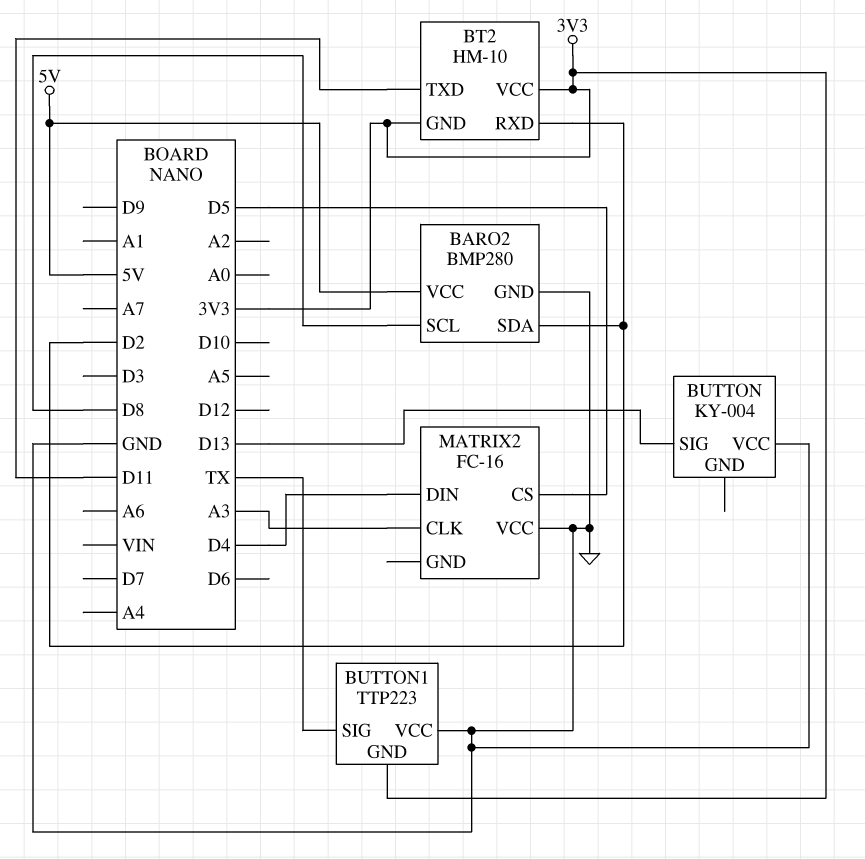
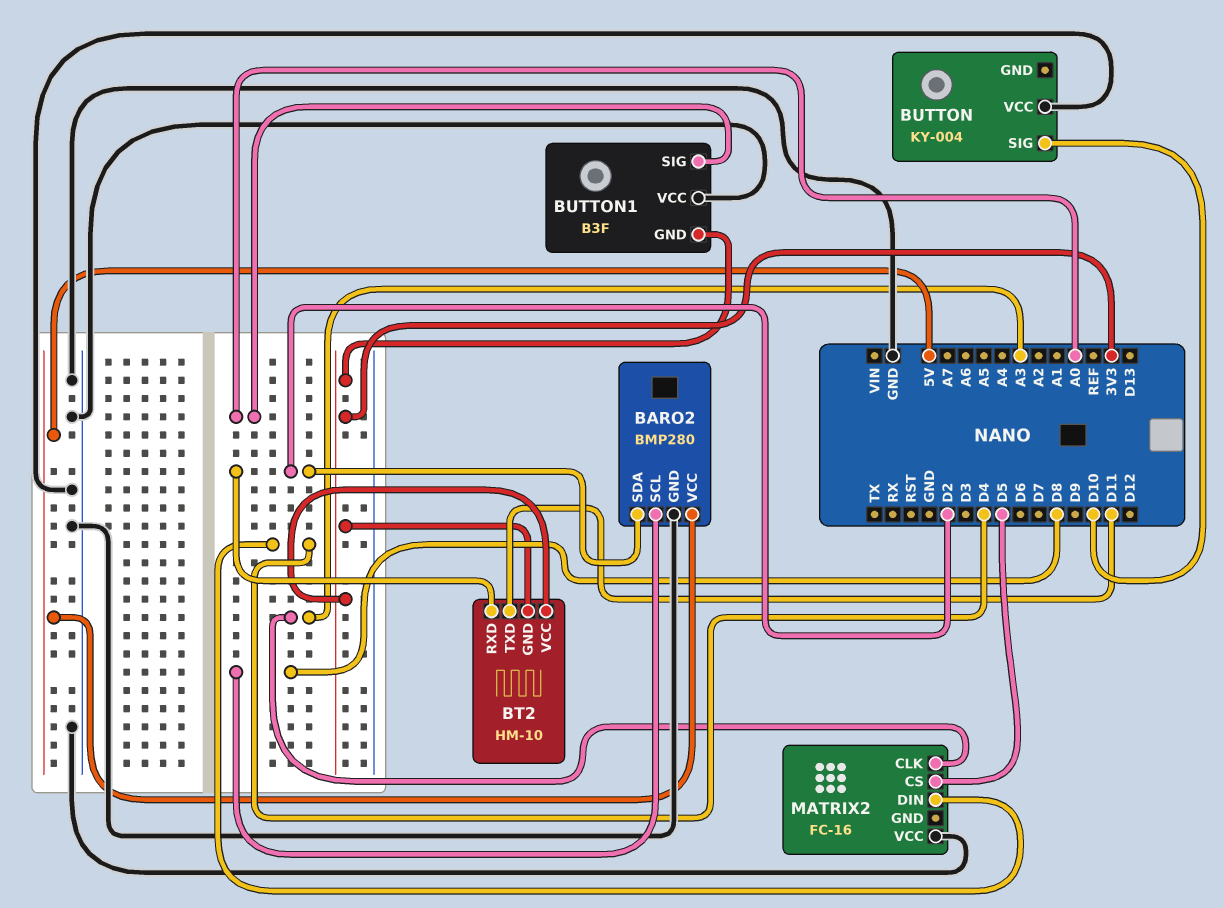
BUTTON pin SIG: D13 -> D10
BUTTON1: TTP223 -> B3F
BUTTON1 pin SIG: TX -> A0

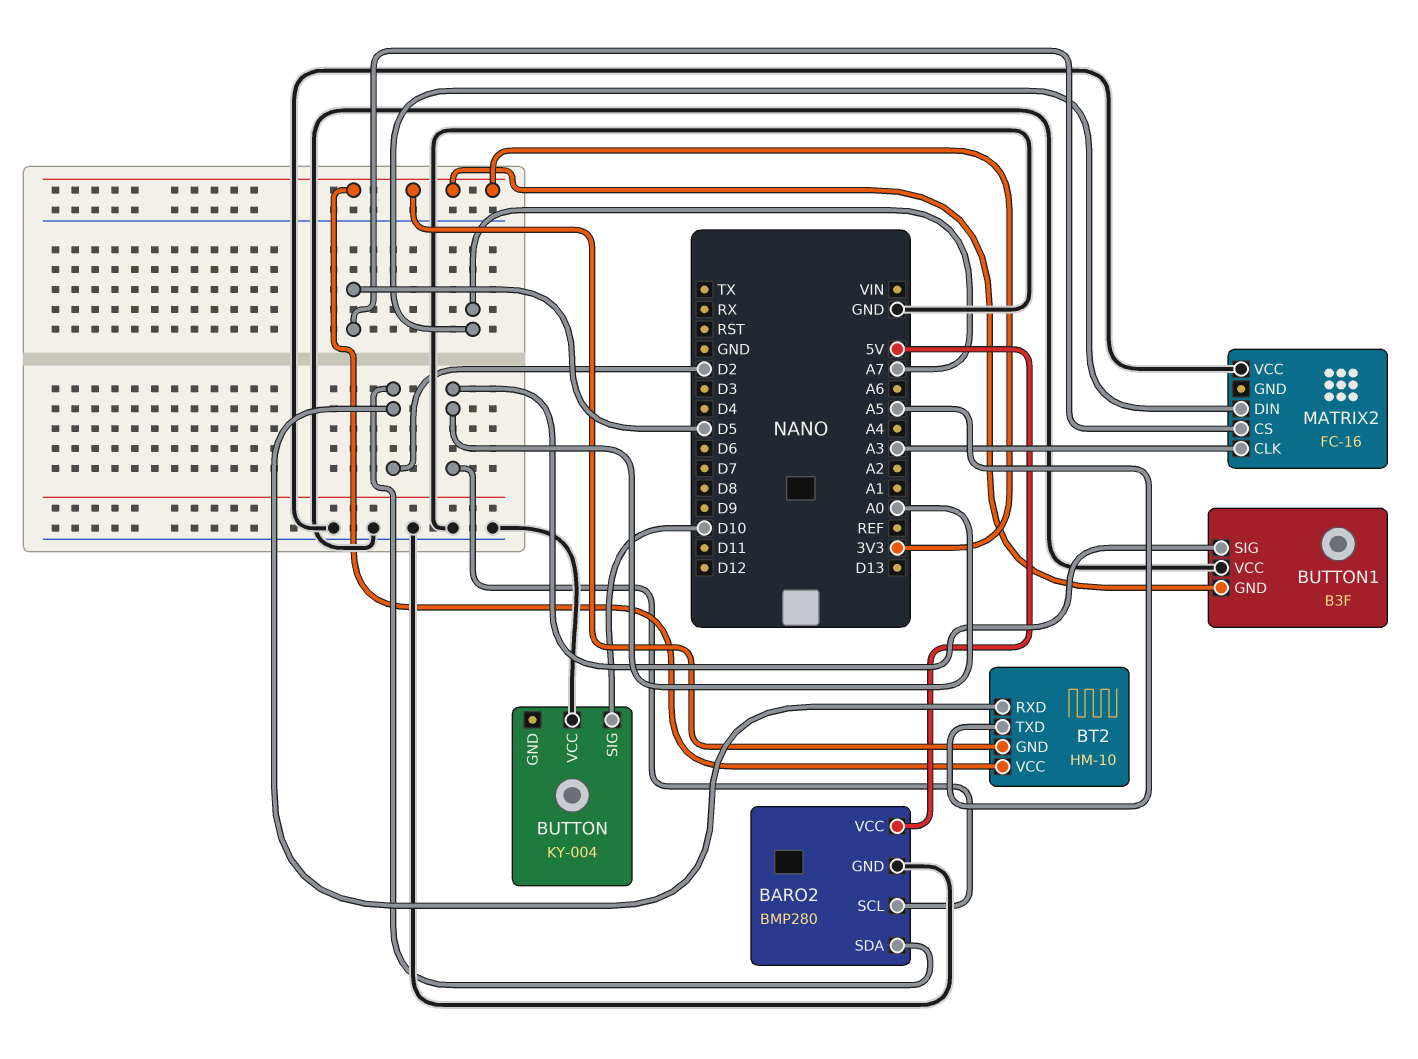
BARO2 pin SCL: D8 -> A0
BT2 pin TXD: D11 -> A5
MATRIX2 pin DIN: D4 -> A7

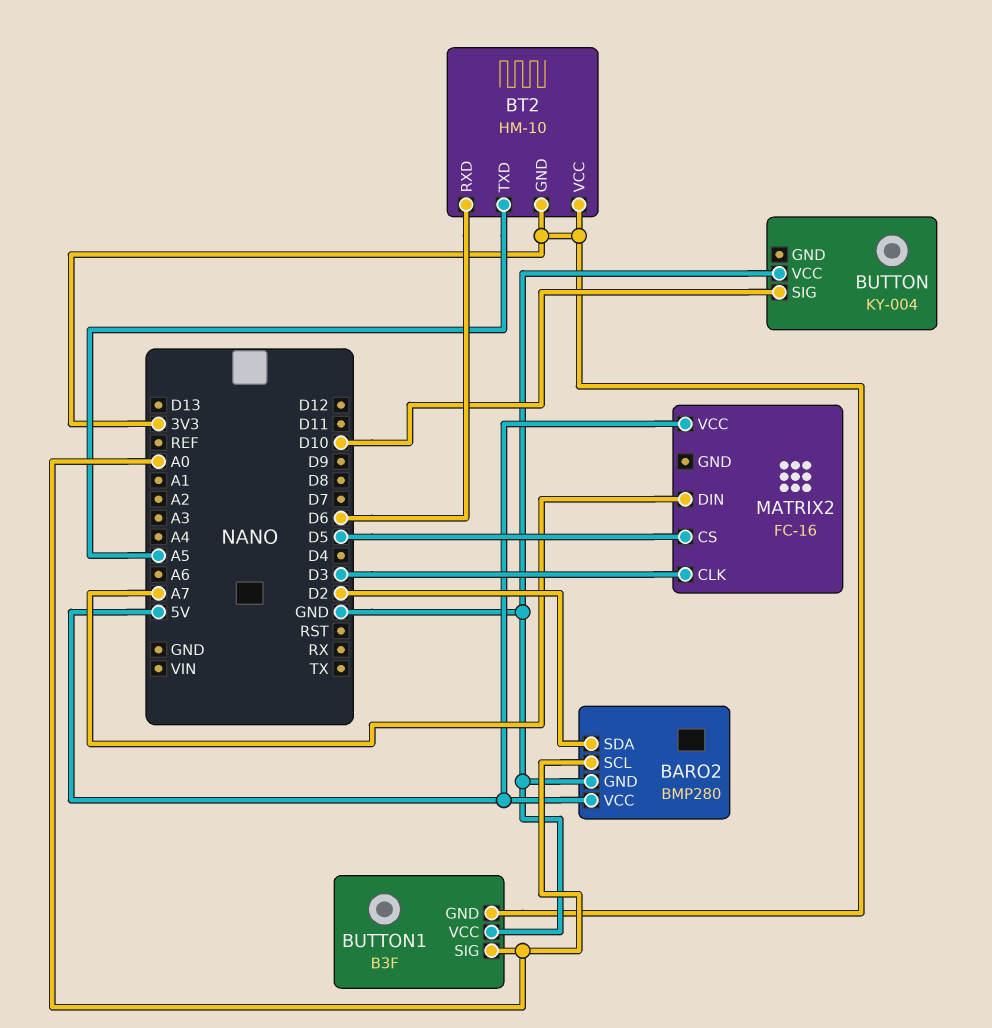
BT2 pin RXD: D2 -> D6
MATRIX2 pin CLK: A3 -> D3
MATRIX2 pin VCC: GND -> 5V

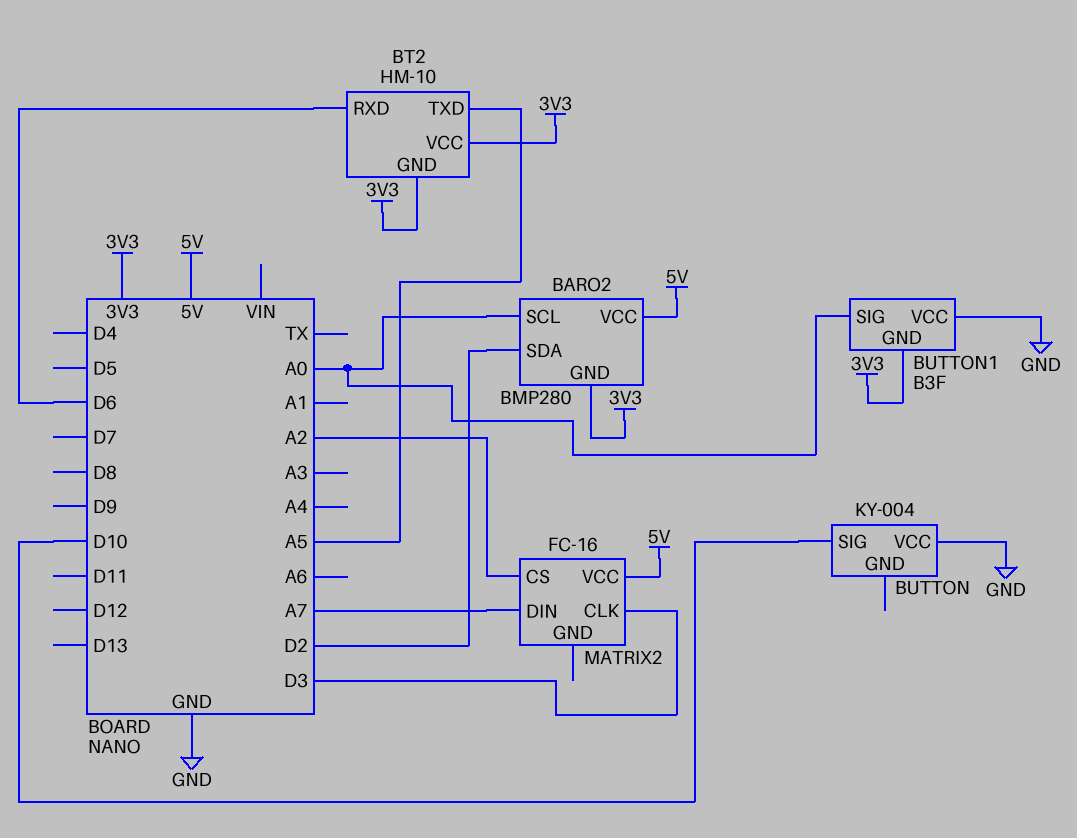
BARO2 pin GND: GND -> 3V3
MATRIX2 pin CS: D5 -> A2

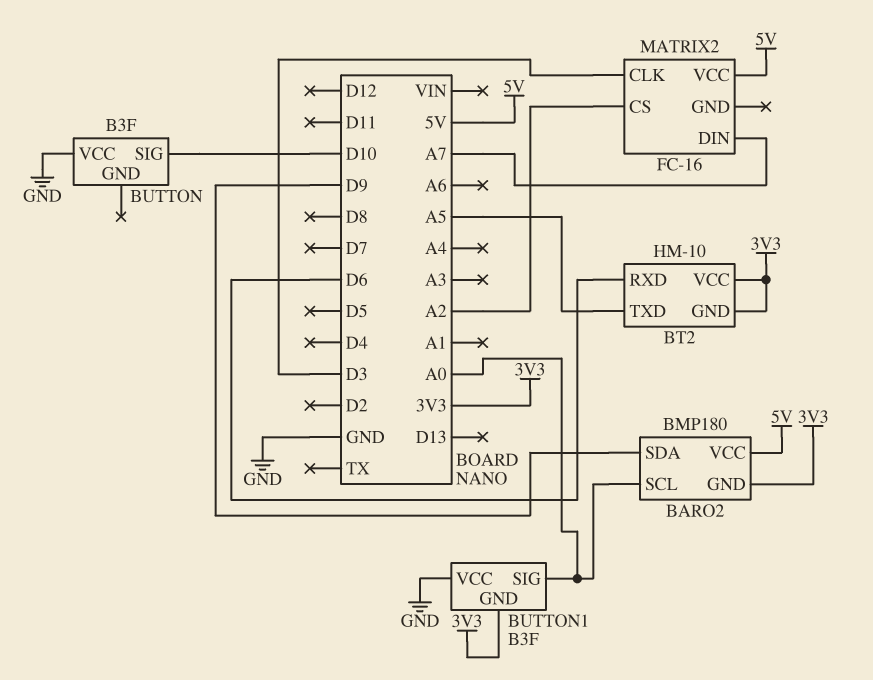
BARO2: BMP280 -> BMP180
BARO2 pin SDA: D2 -> D9
BUTTON: KY-004 -> B3F

